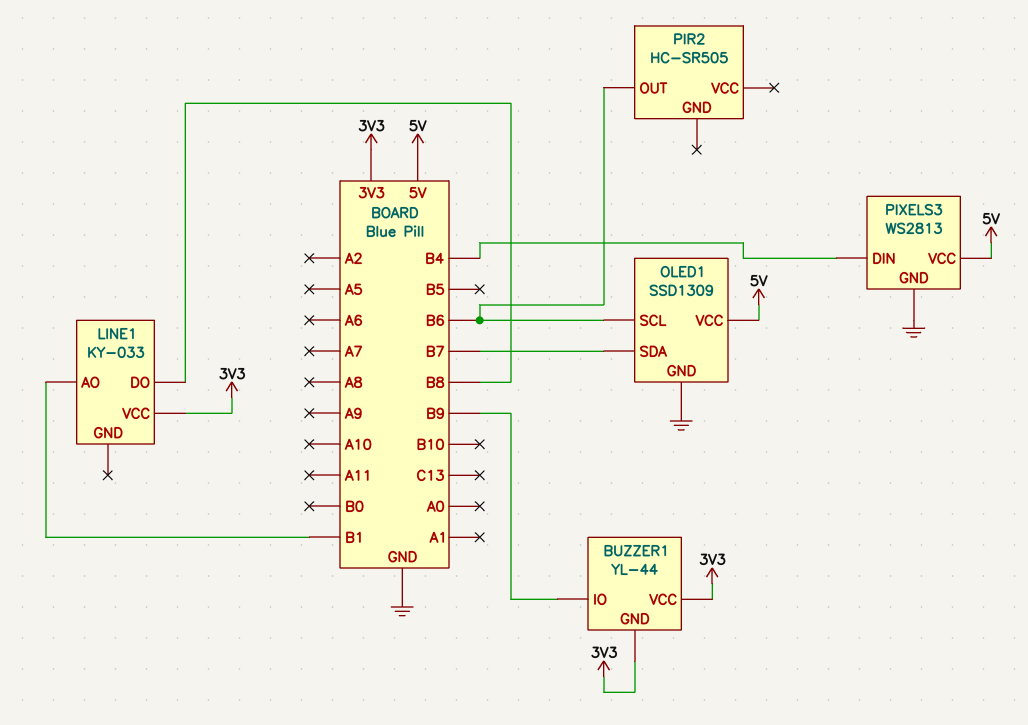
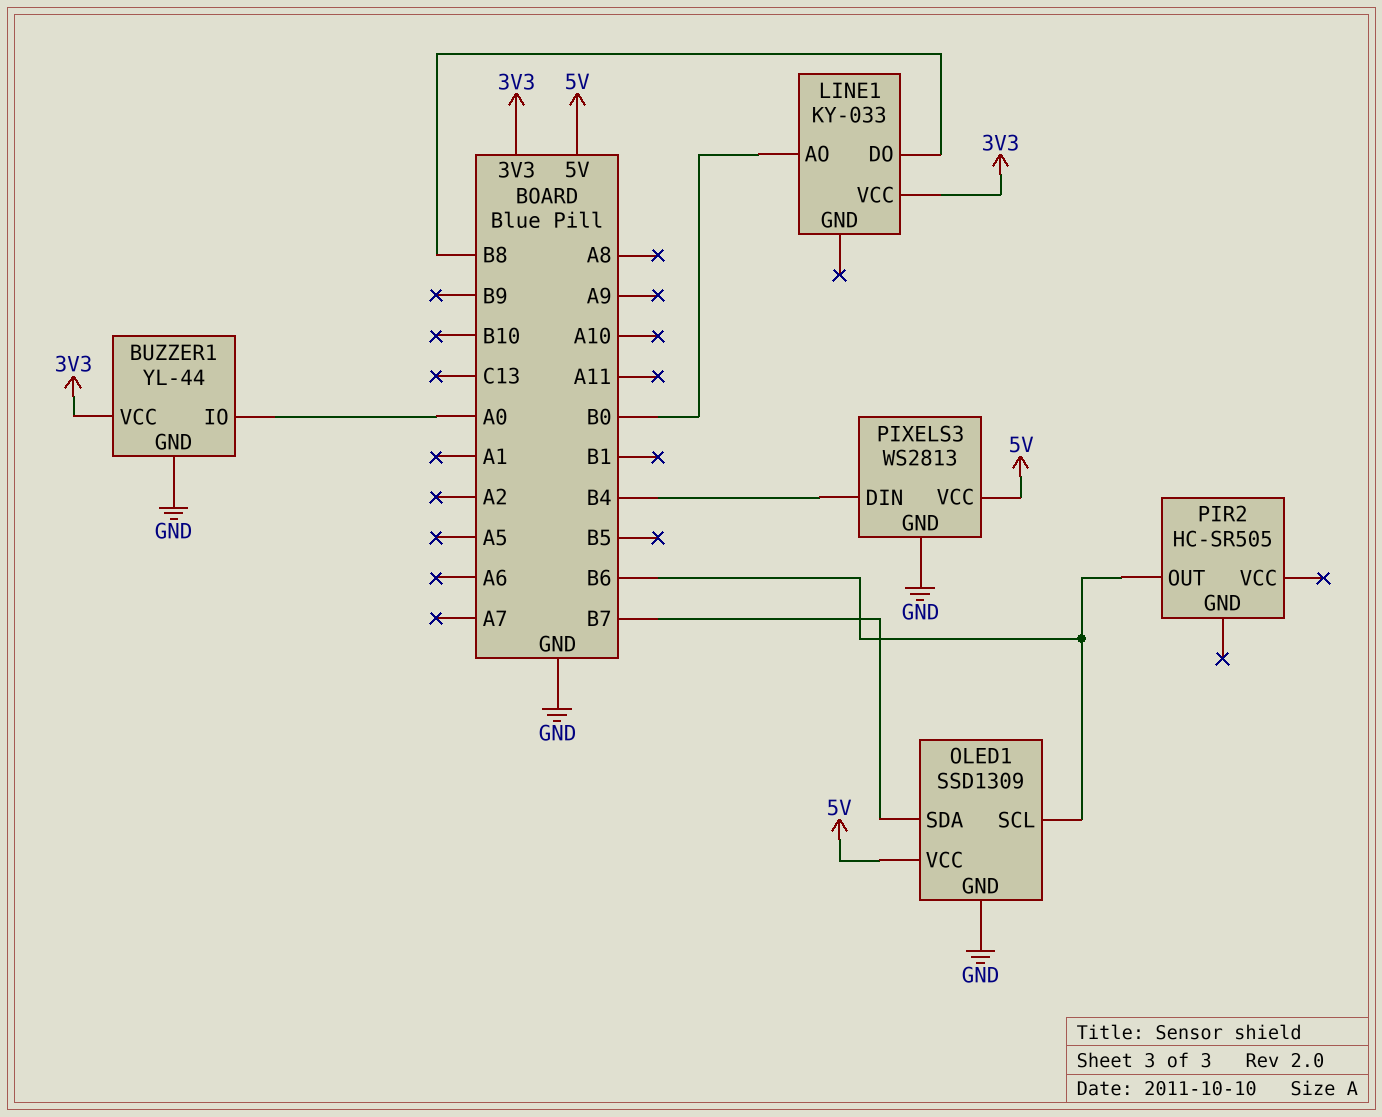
BUZZER1 pin GND: 3V3 -> GND
BUZZER1 pin IO: B9 -> A0
LINE1 pin AO: B1 -> B0

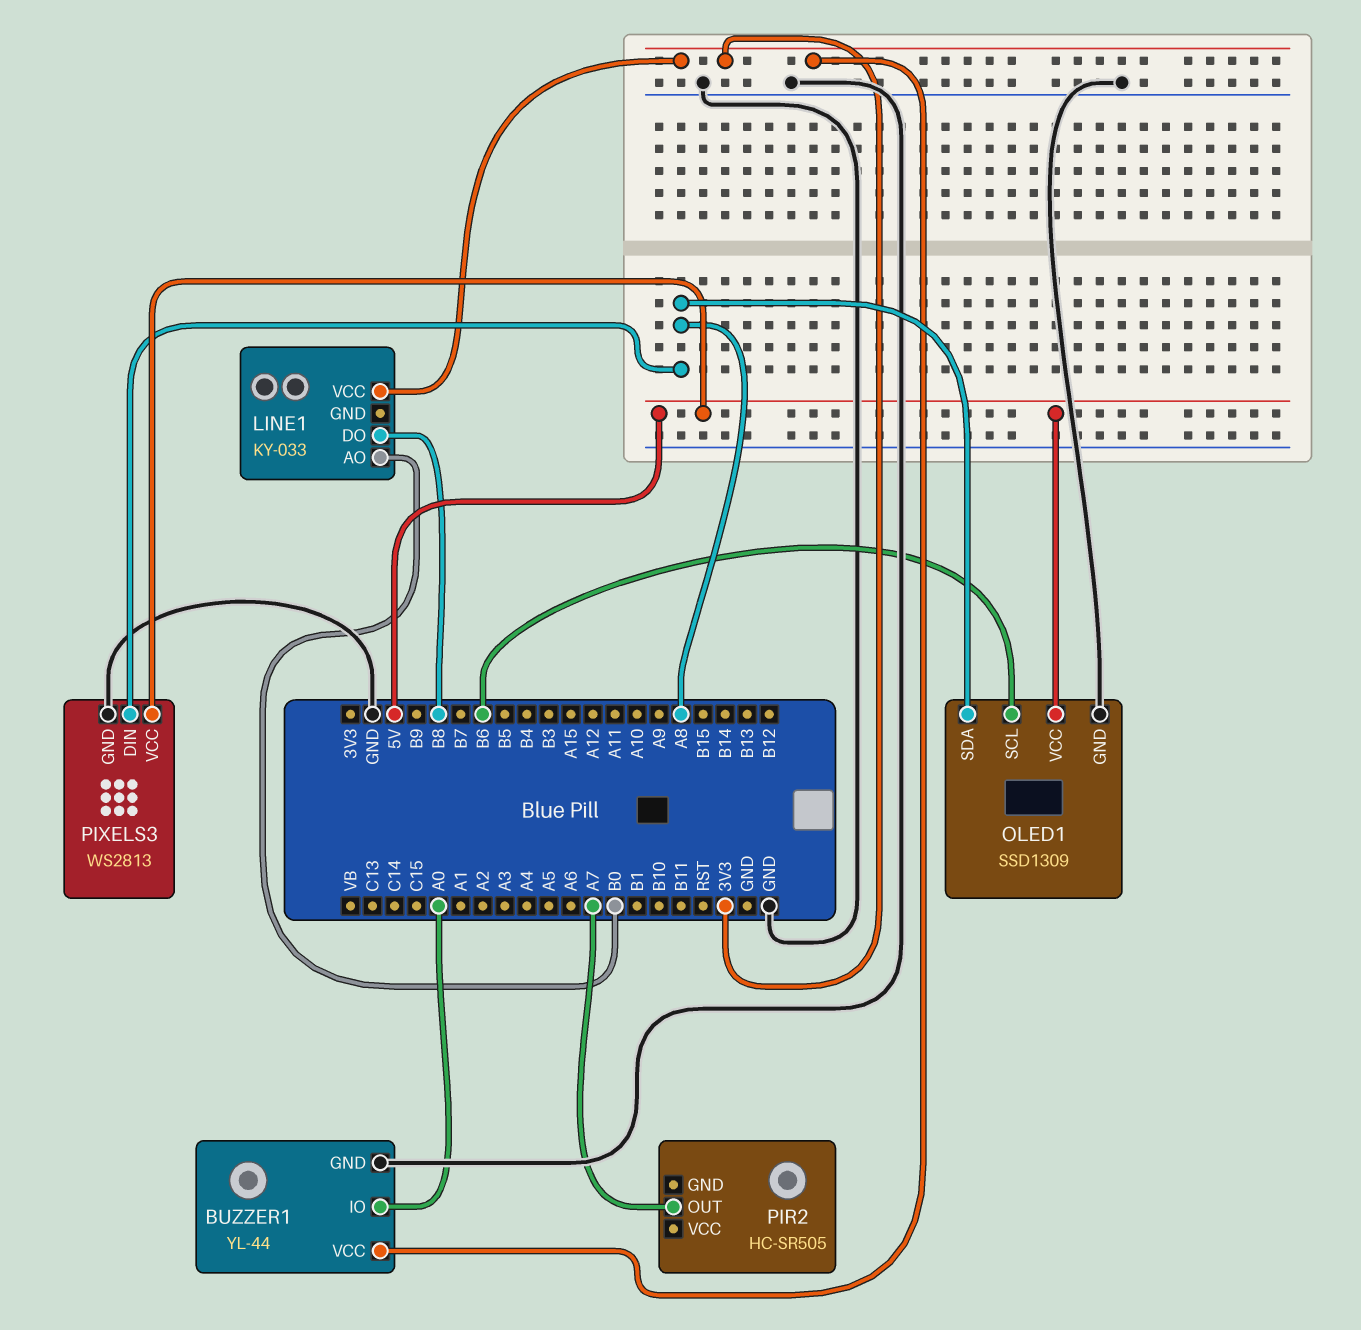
OLED1 pin SDA: B7 -> A8
PIR2 pin OUT: B6 -> A7
PIXELS3 pin DIN: B4 -> A8

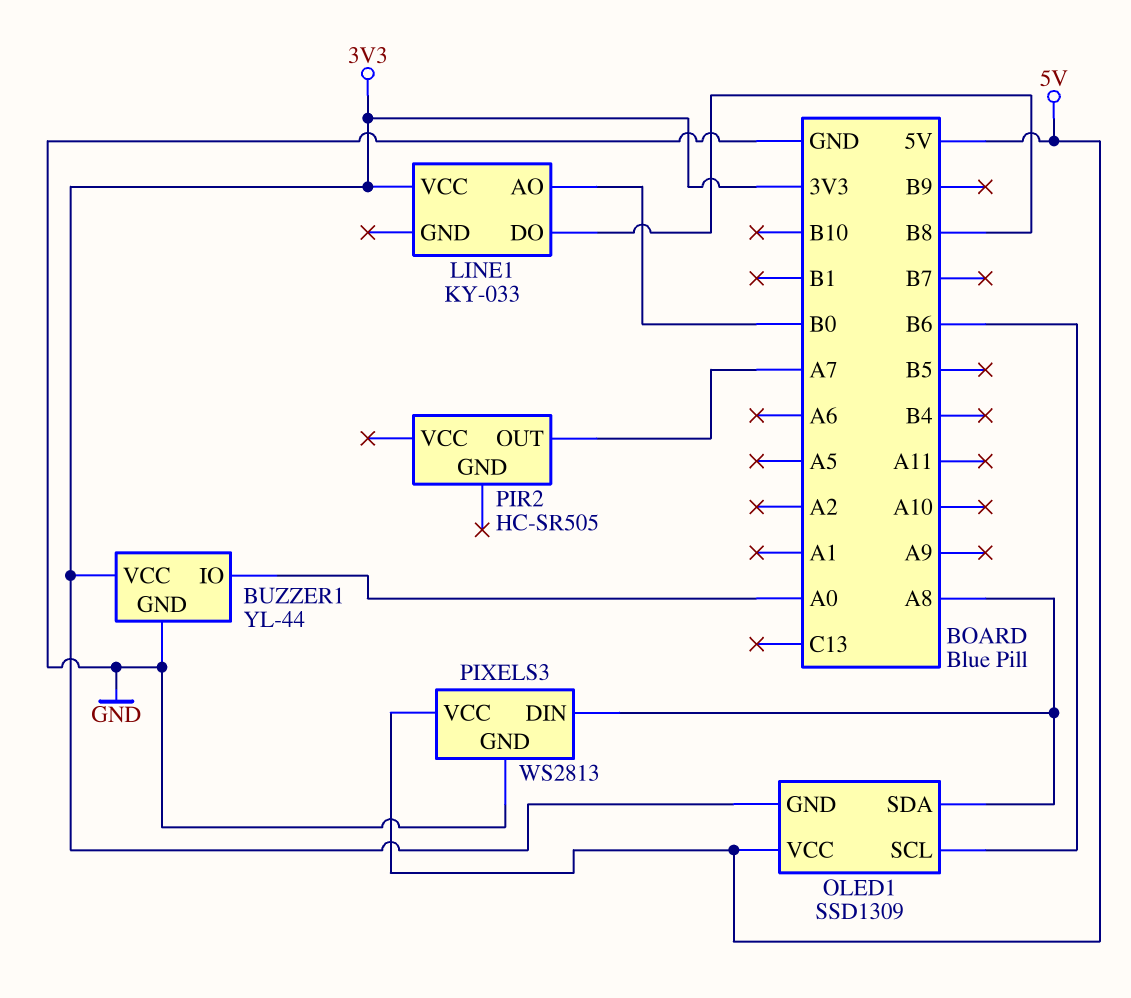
OLED1 pin GND: GND -> 3V3

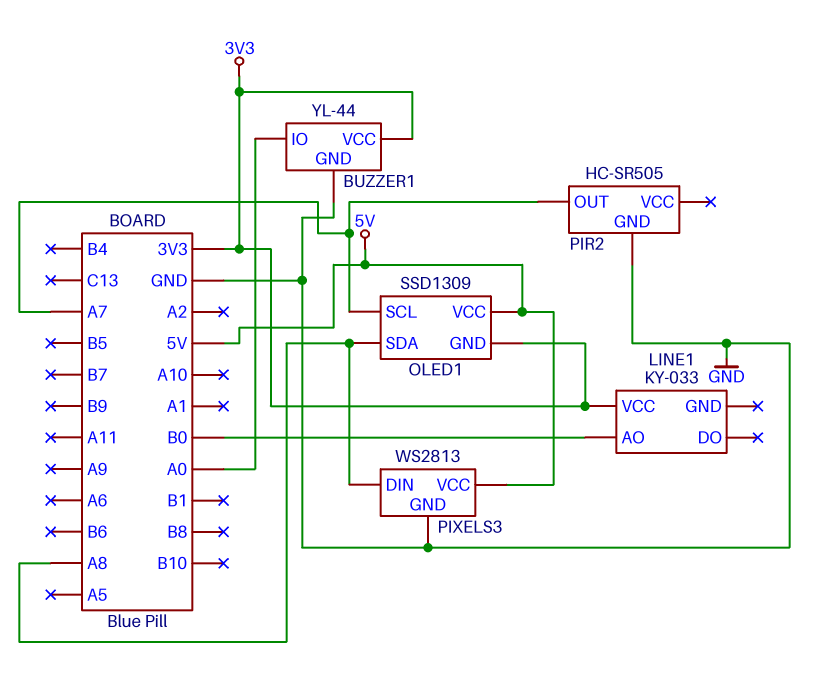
LINE1 pin DO: B8 -> none
OLED1 pin SCL: B6 -> A7
PIR2 pin GND: none -> GND

